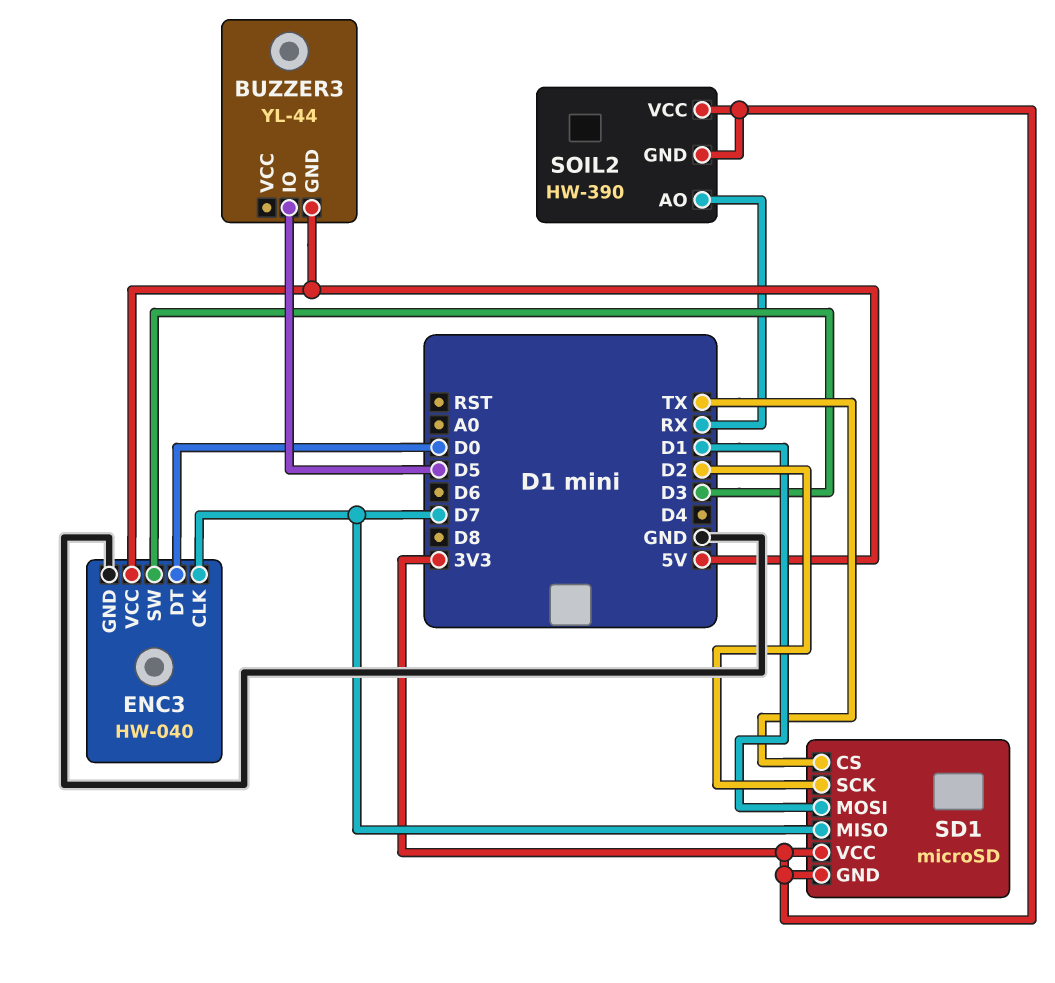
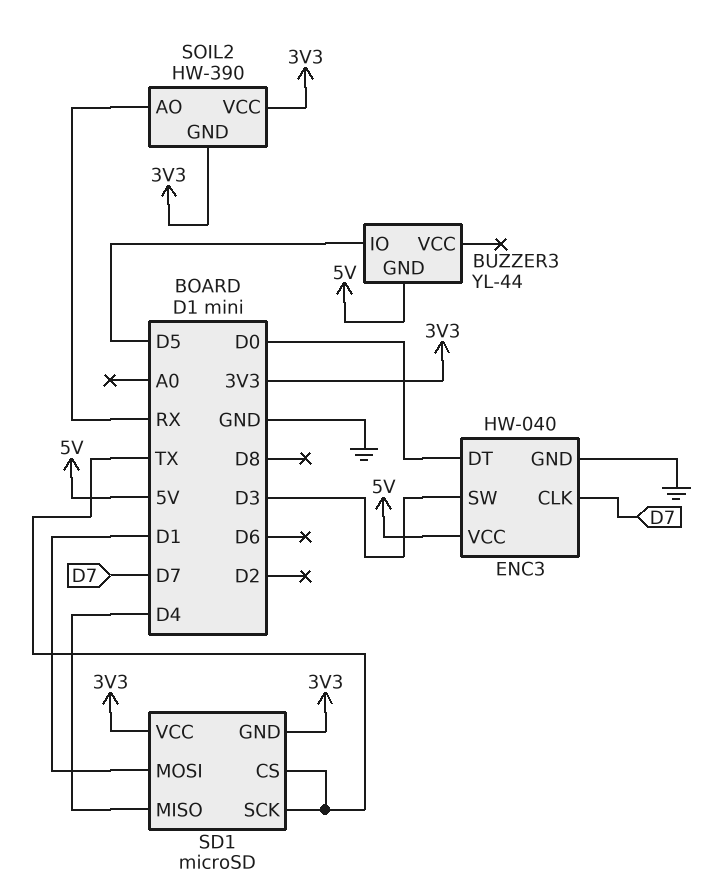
SD1 pin MISO: D7 -> D4
SD1 pin SCK: D2 -> TX

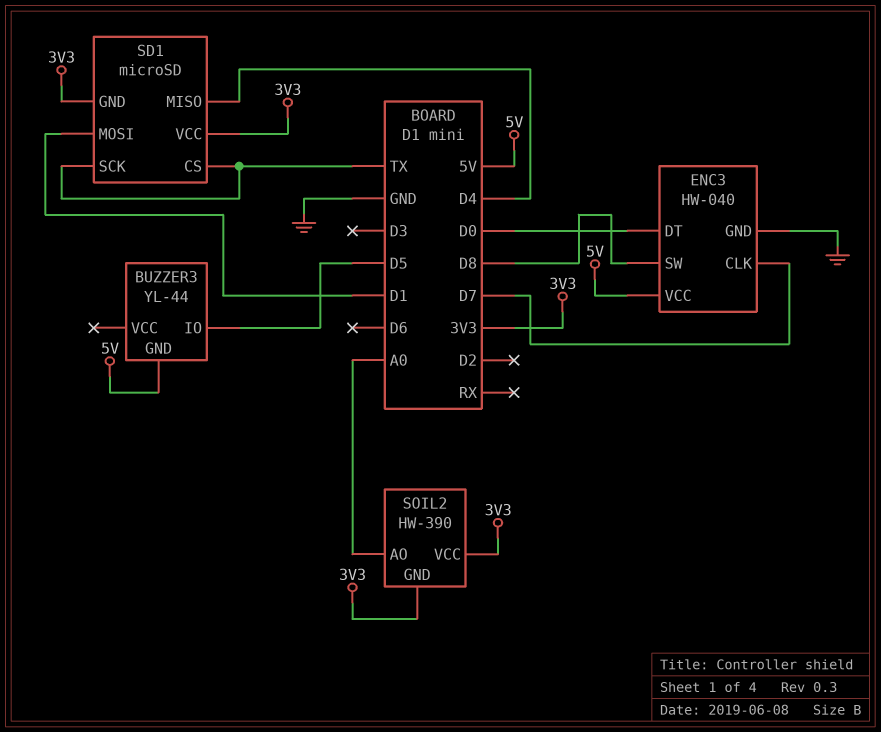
ENC3 pin SW: D3 -> D8
SOIL2 pin AO: RX -> A0

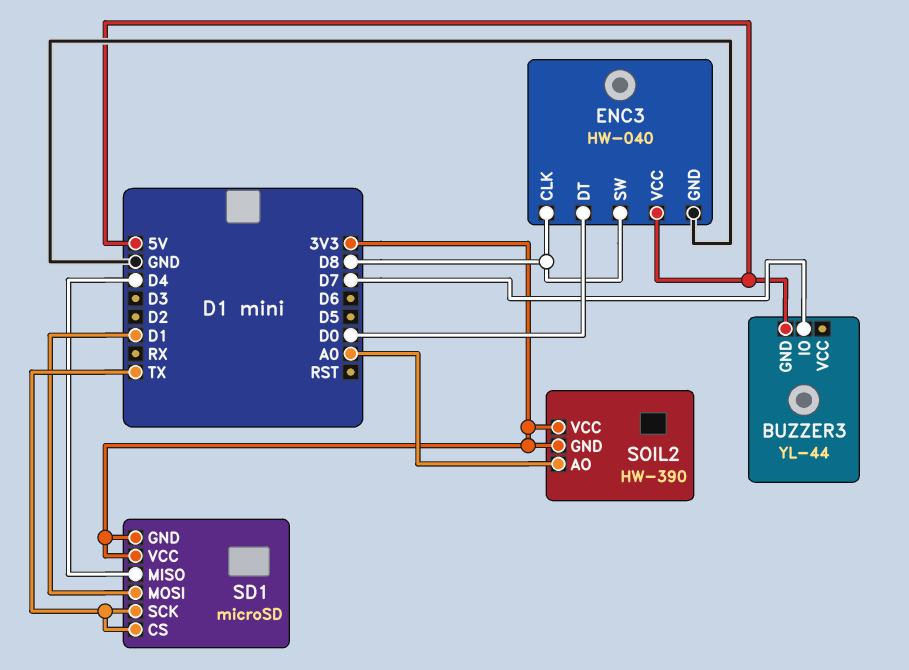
BUZZER3 pin IO: D5 -> D7
ENC3 pin CLK: D7 -> D8

